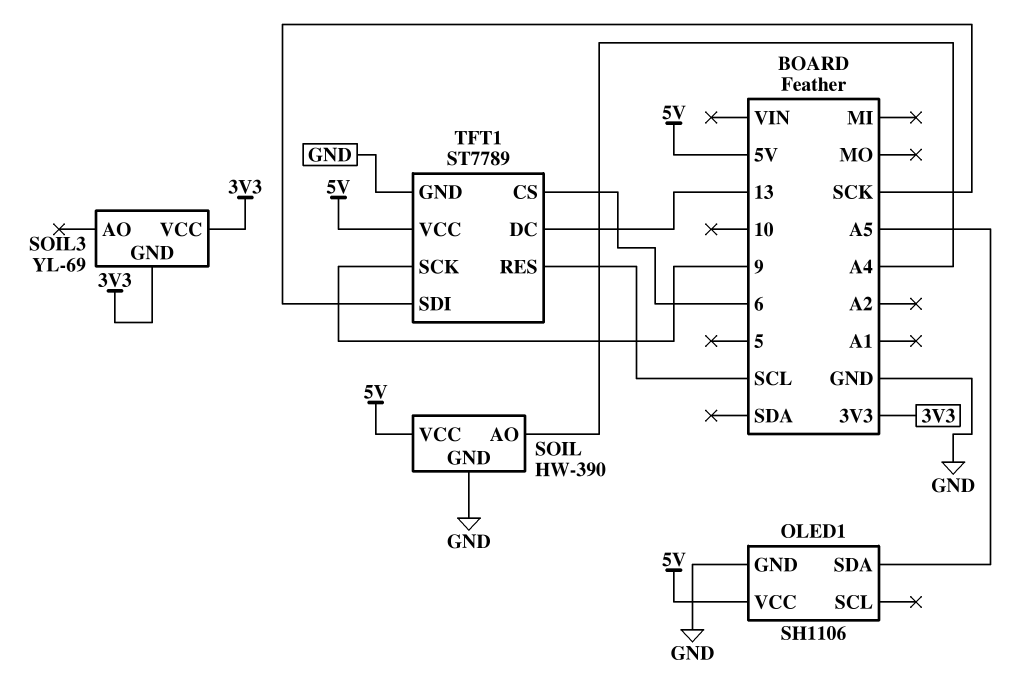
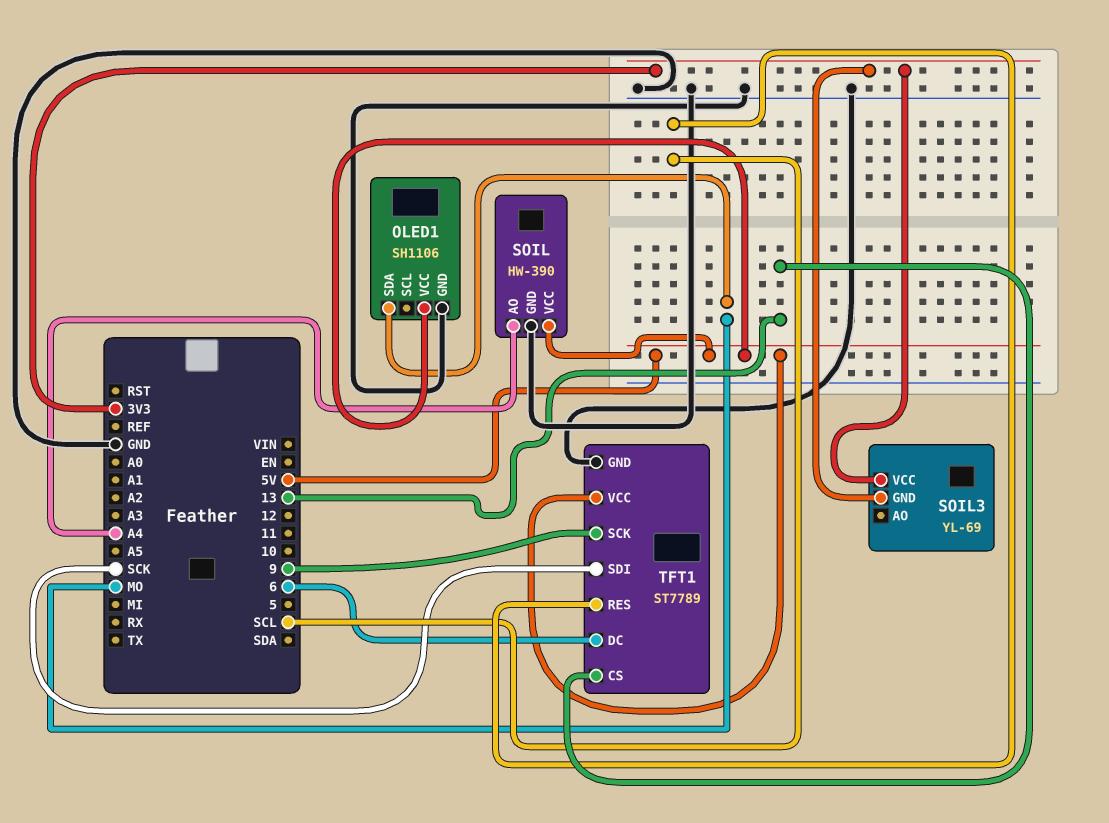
OLED1 pin SDA: A5 -> MO
TFT1 pin CS: 6 -> 13
TFT1 pin DC: 13 -> 6

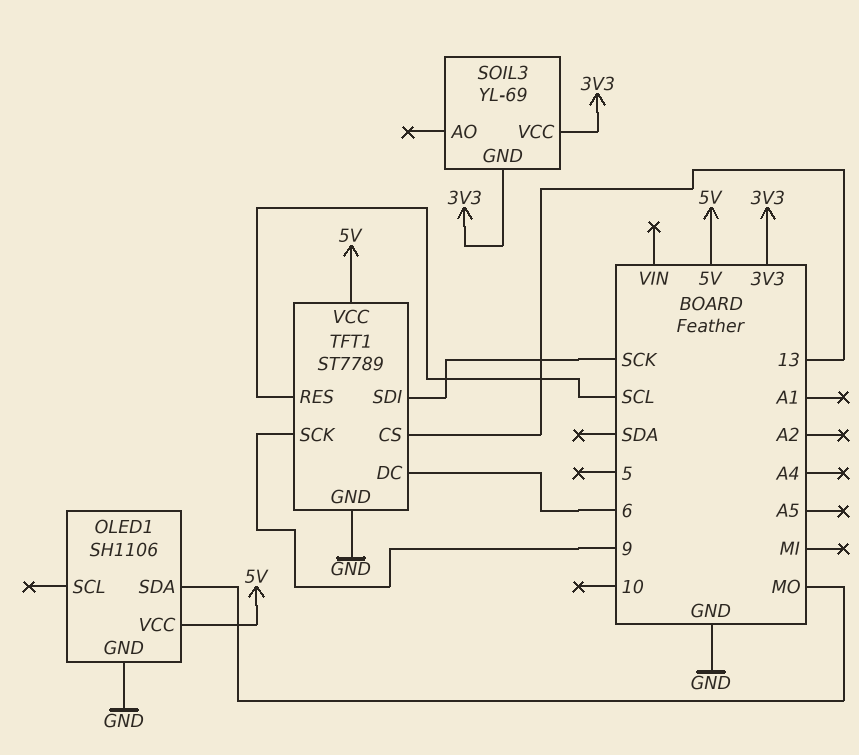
SOIL: HW-390 -> none
SOIL pin AO: A4 -> none
SOIL pin GND: GND -> none
SOIL pin VCC: 5V -> none

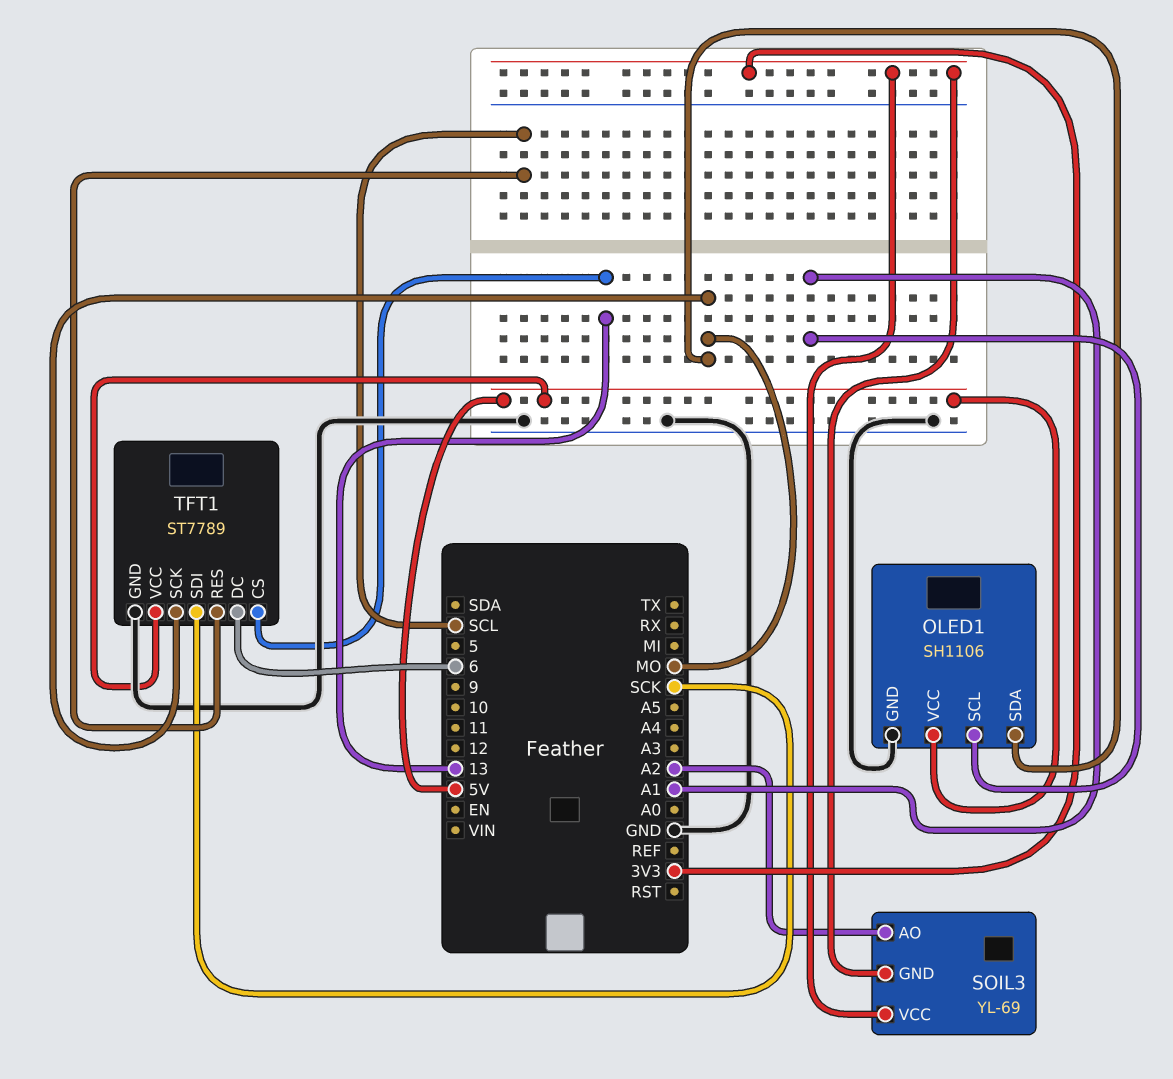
OLED1 pin SCL: none -> A1
SOIL3 pin AO: none -> A2
TFT1 pin SCK: 9 -> MO

